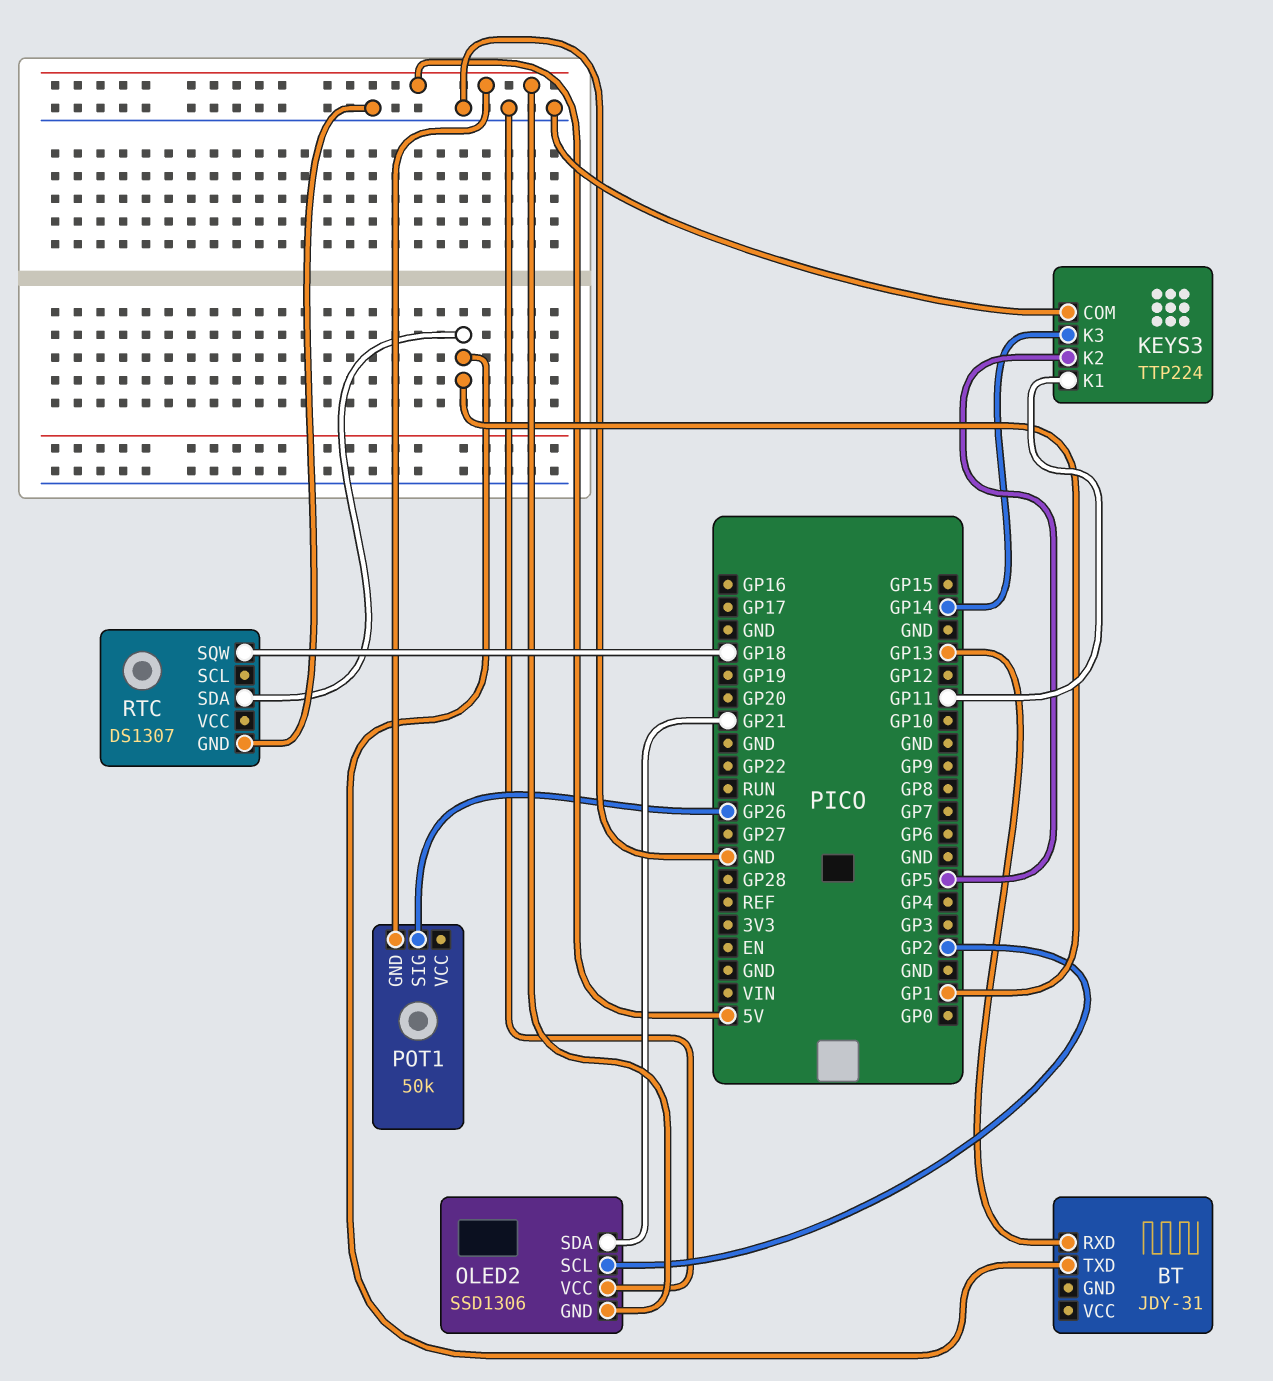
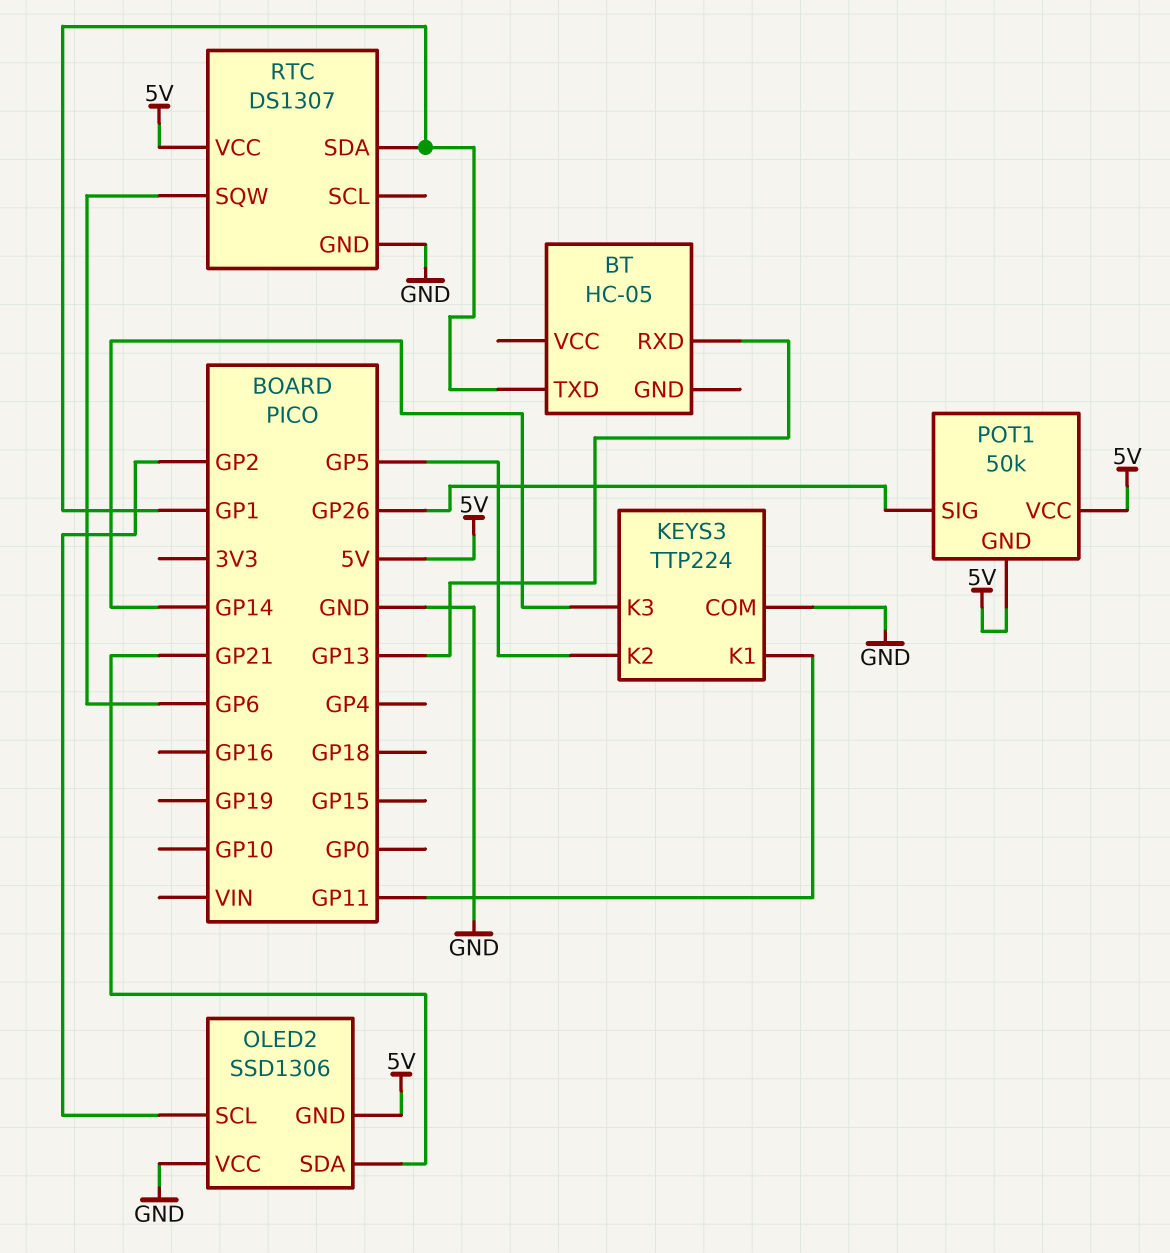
BT: JDY-31 -> HC-05
POT1 pin VCC: none -> 5V
RTC pin SQW: GP18 -> GP6
RTC pin VCC: none -> 5V

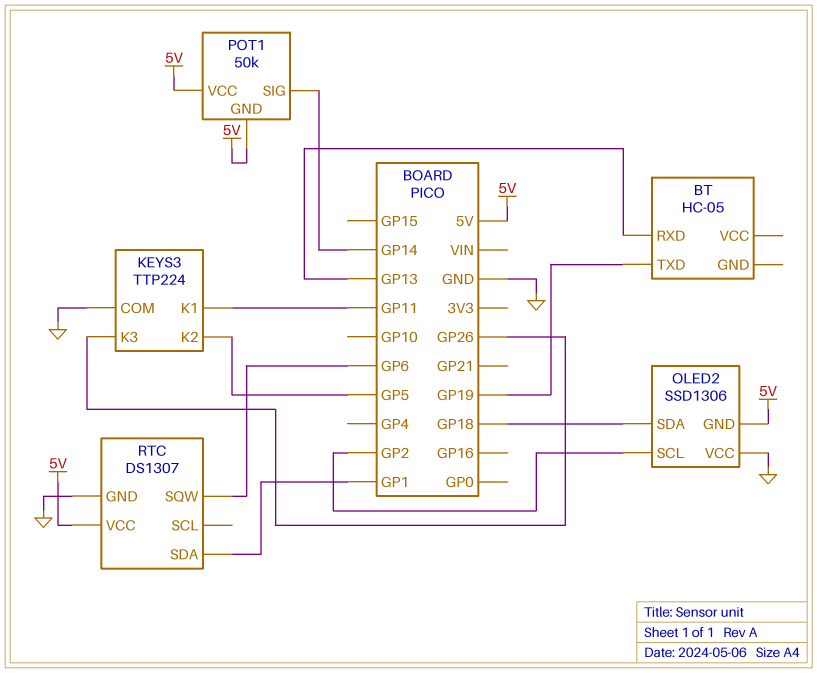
BT pin TXD: GP1 -> GP19
KEYS3 pin K3: GP14 -> GP26
OLED2 pin SDA: GP21 -> GP18
POT1 pin SIG: GP26 -> GP14

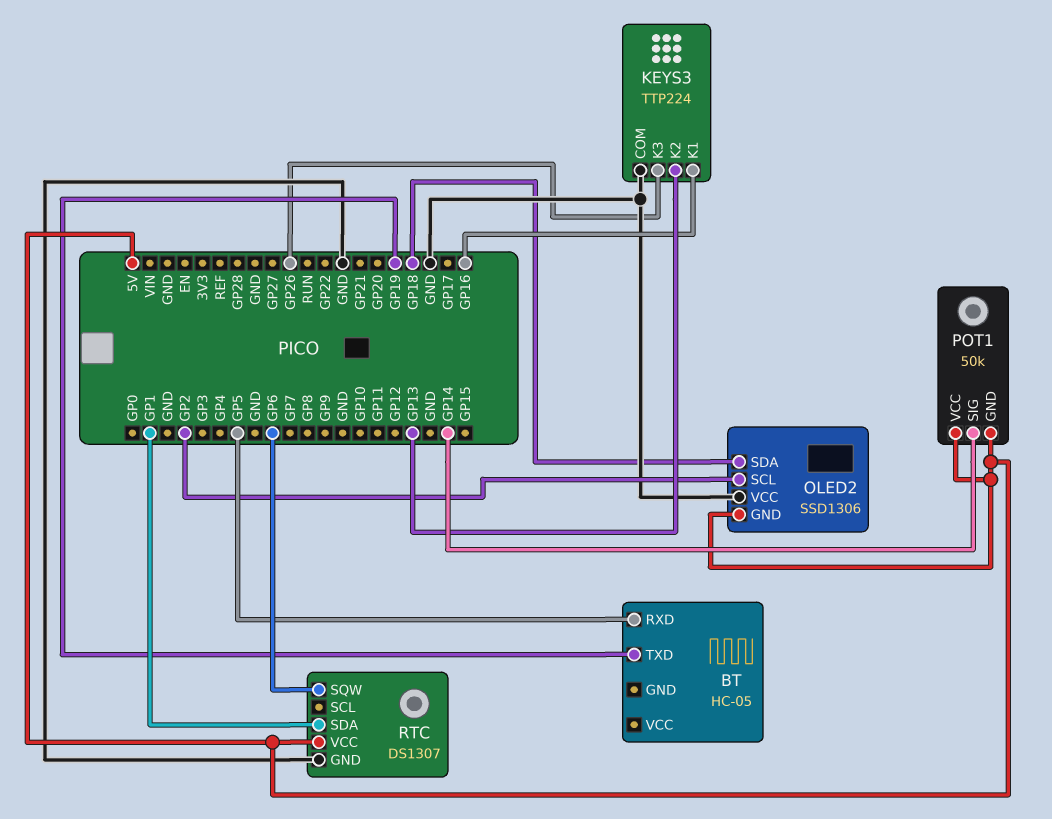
BT pin RXD: GP13 -> GP5
KEYS3 pin K1: GP11 -> GP16
KEYS3 pin K2: GP5 -> GP13

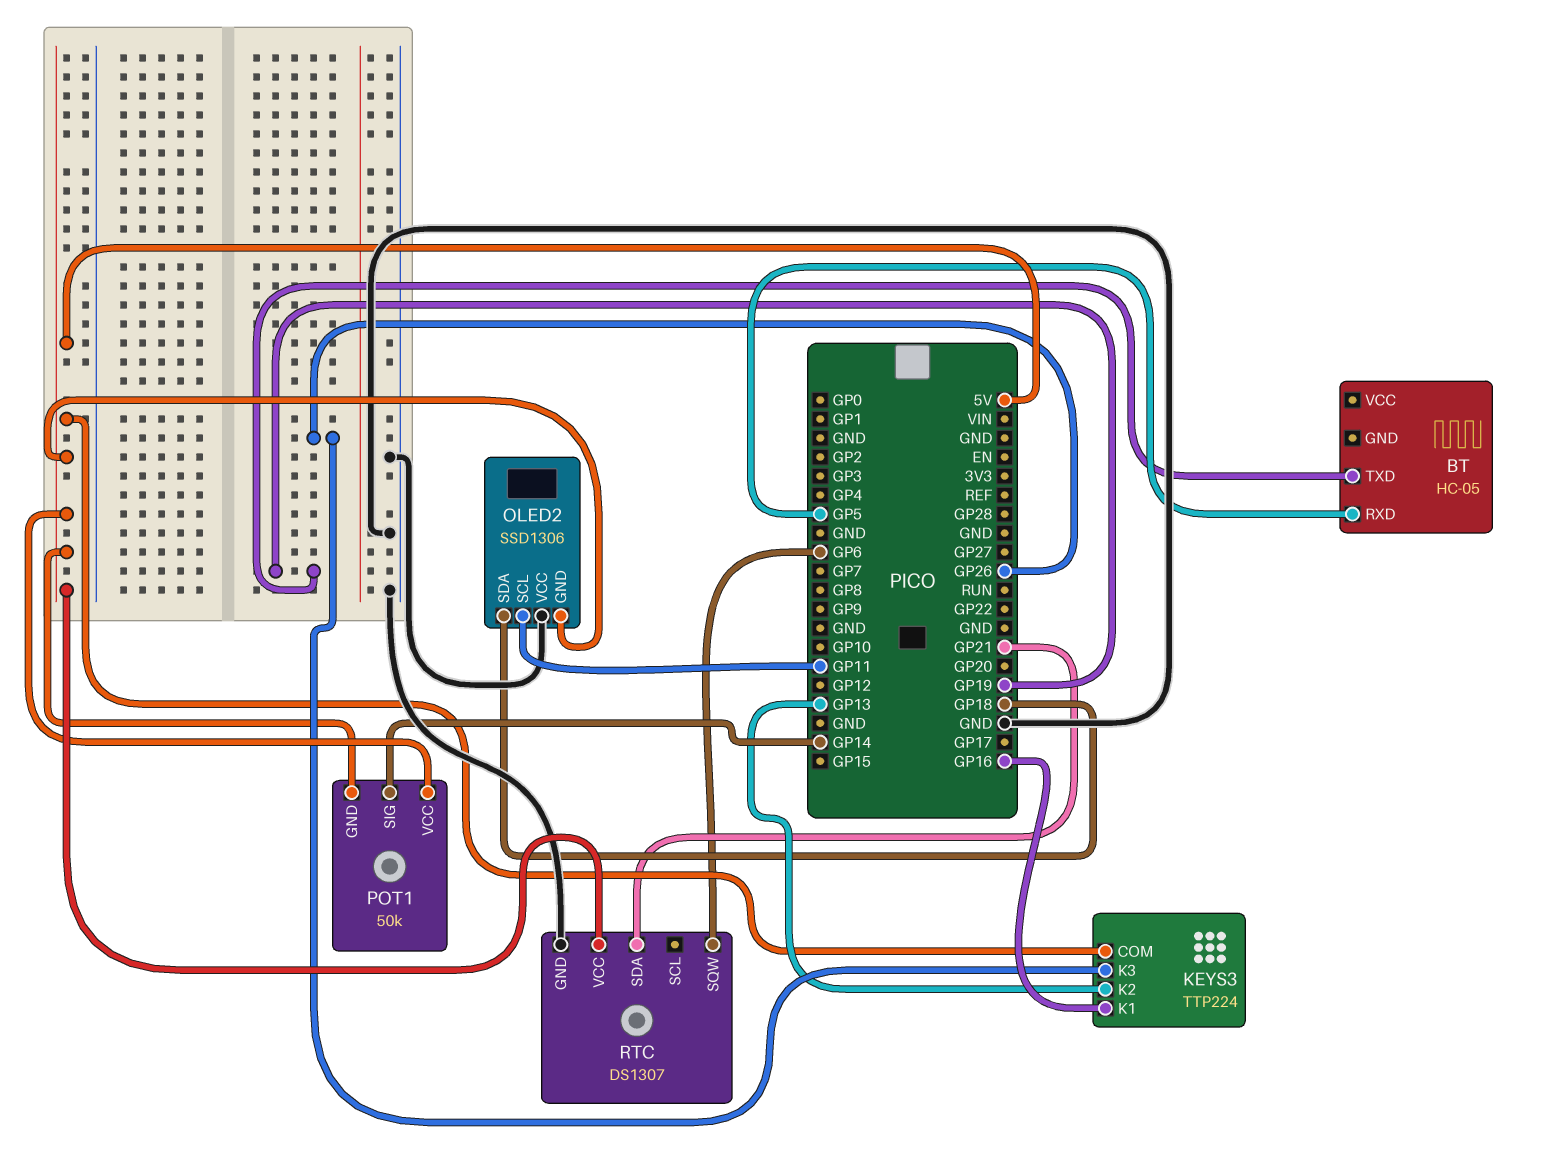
KEYS3 pin COM: GND -> 5V
OLED2 pin SCL: GP2 -> GP11
RTC pin SDA: GP1 -> GP21

